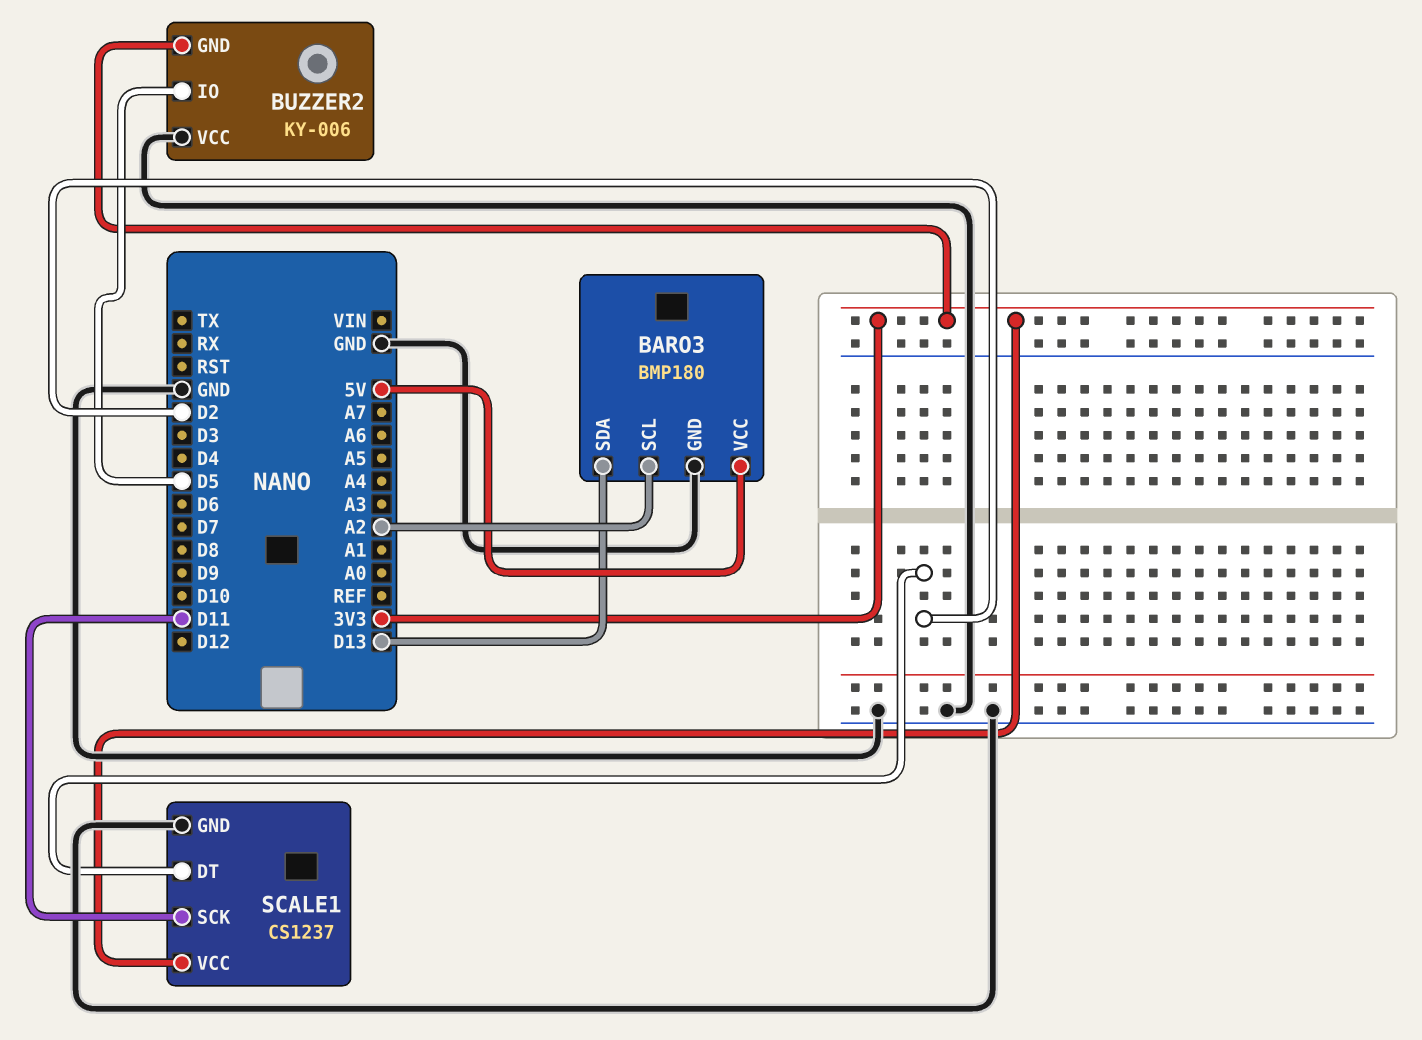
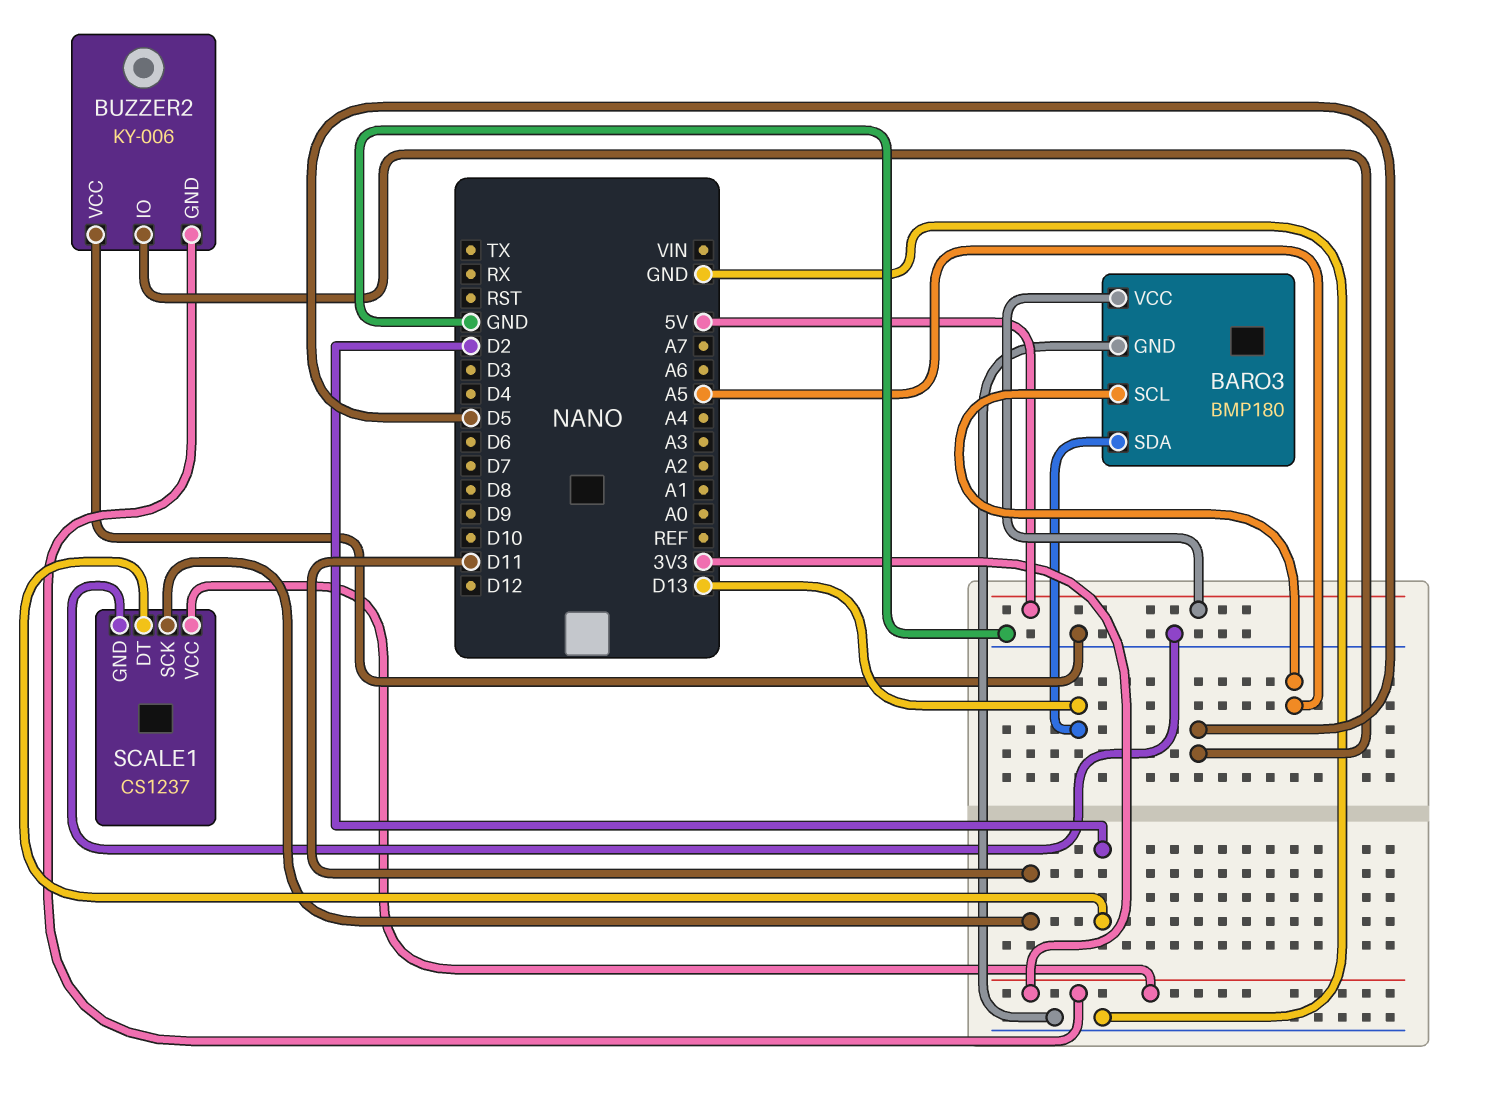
BARO3 pin SCL: A2 -> A5

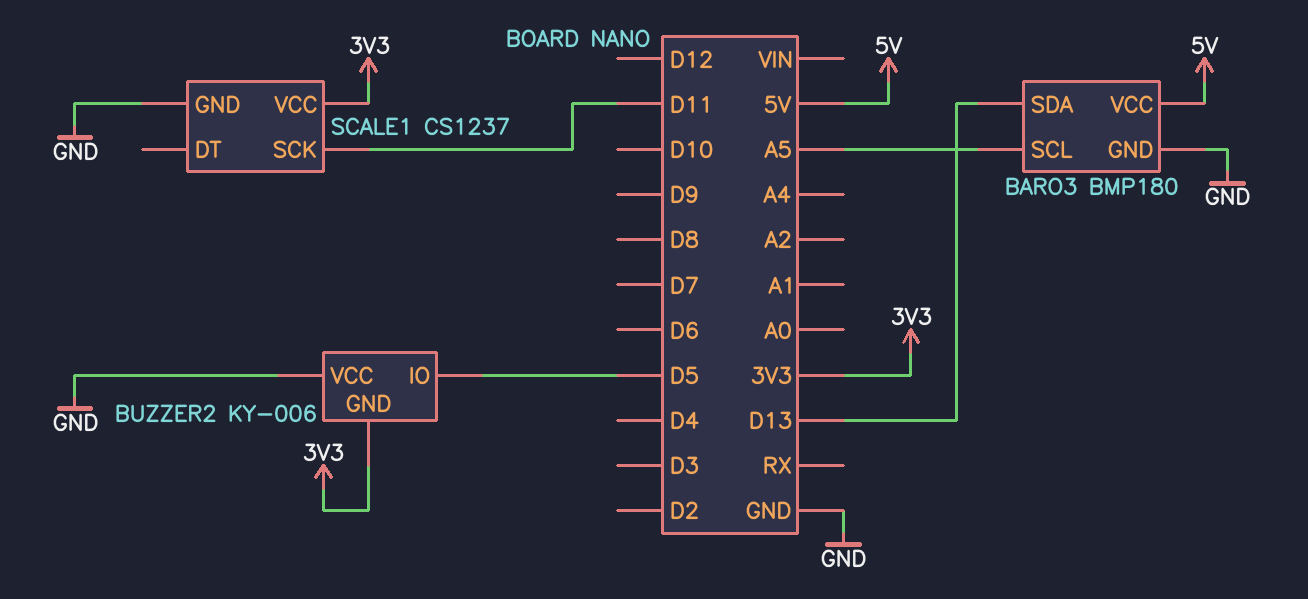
SCALE1 pin DT: D2 -> none

